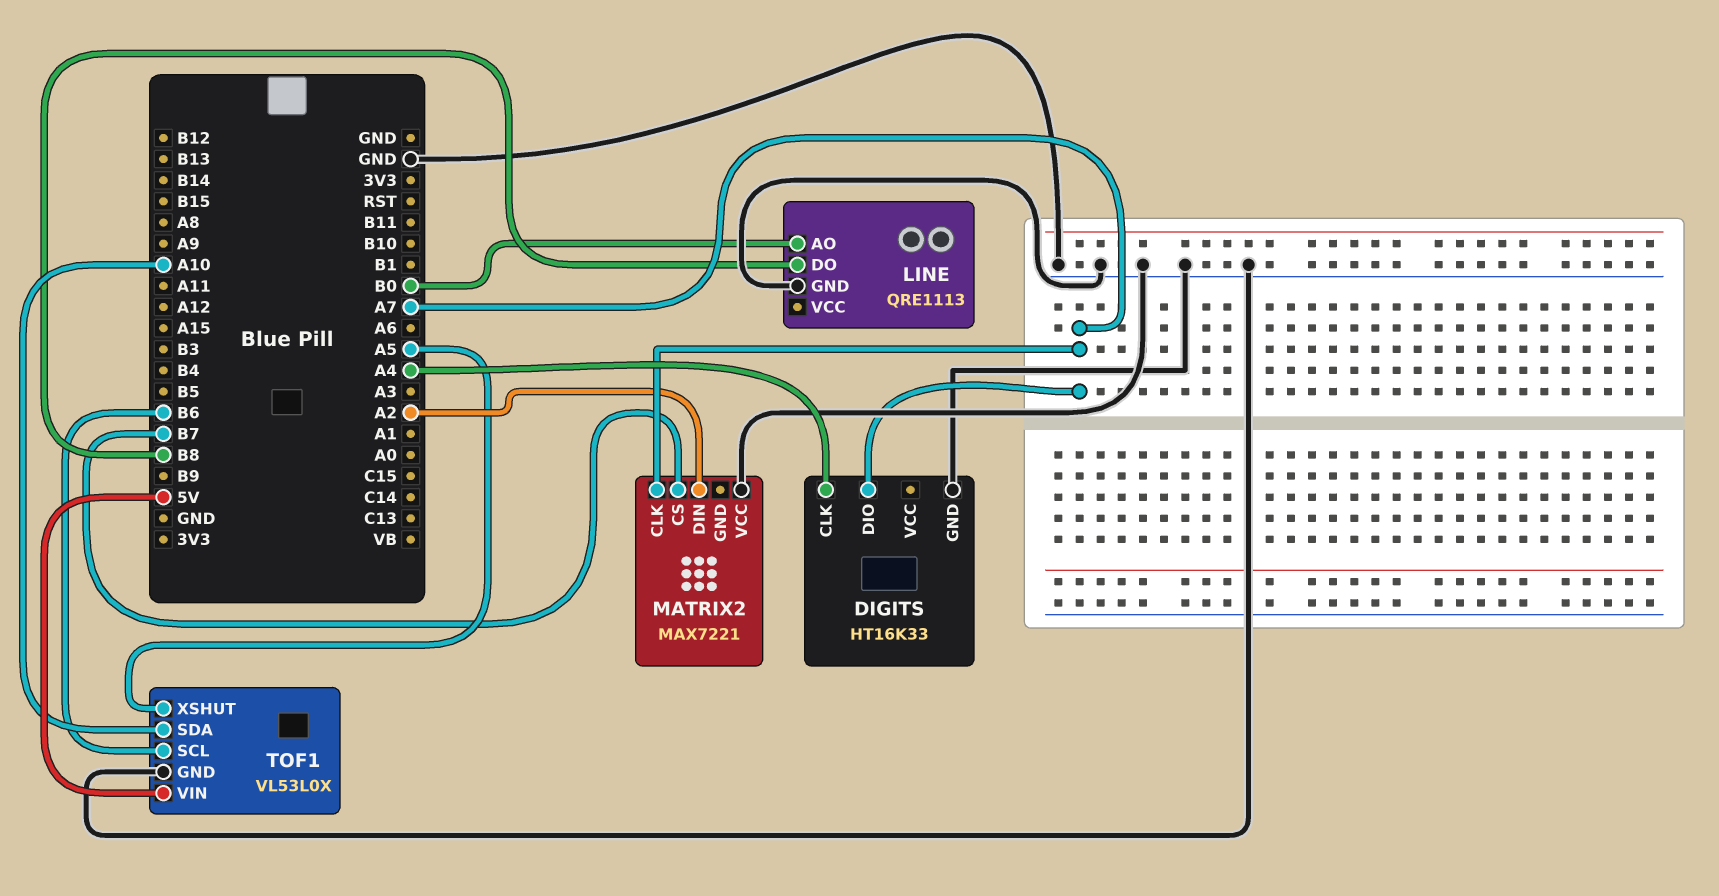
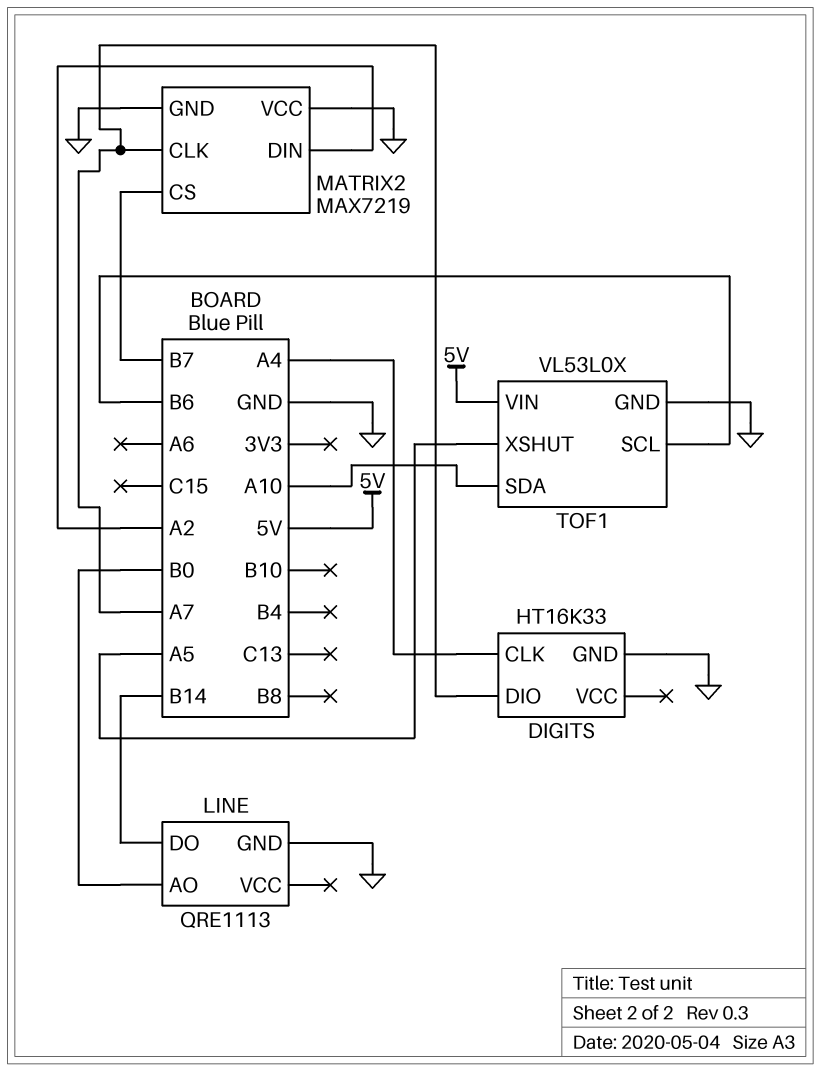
LINE pin DO: B8 -> B14
MATRIX2: MAX7221 -> MAX7219
MATRIX2 pin GND: none -> GND

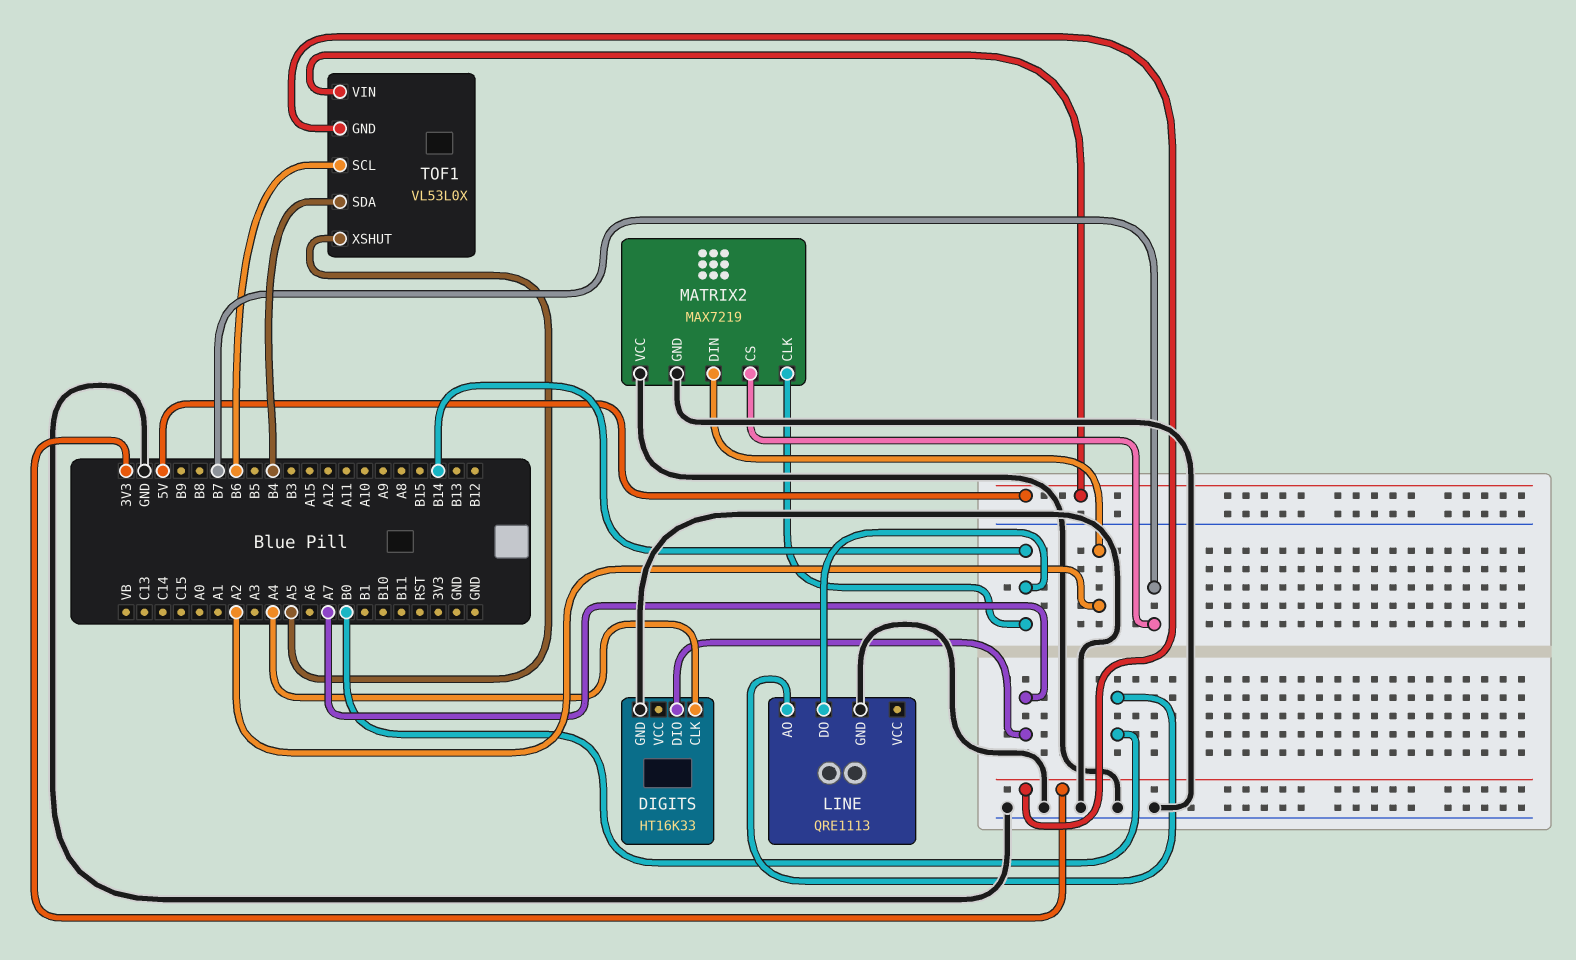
MATRIX2 pin CLK: A7 -> B14
TOF1 pin GND: GND -> 3V3
TOF1 pin SDA: A10 -> B4

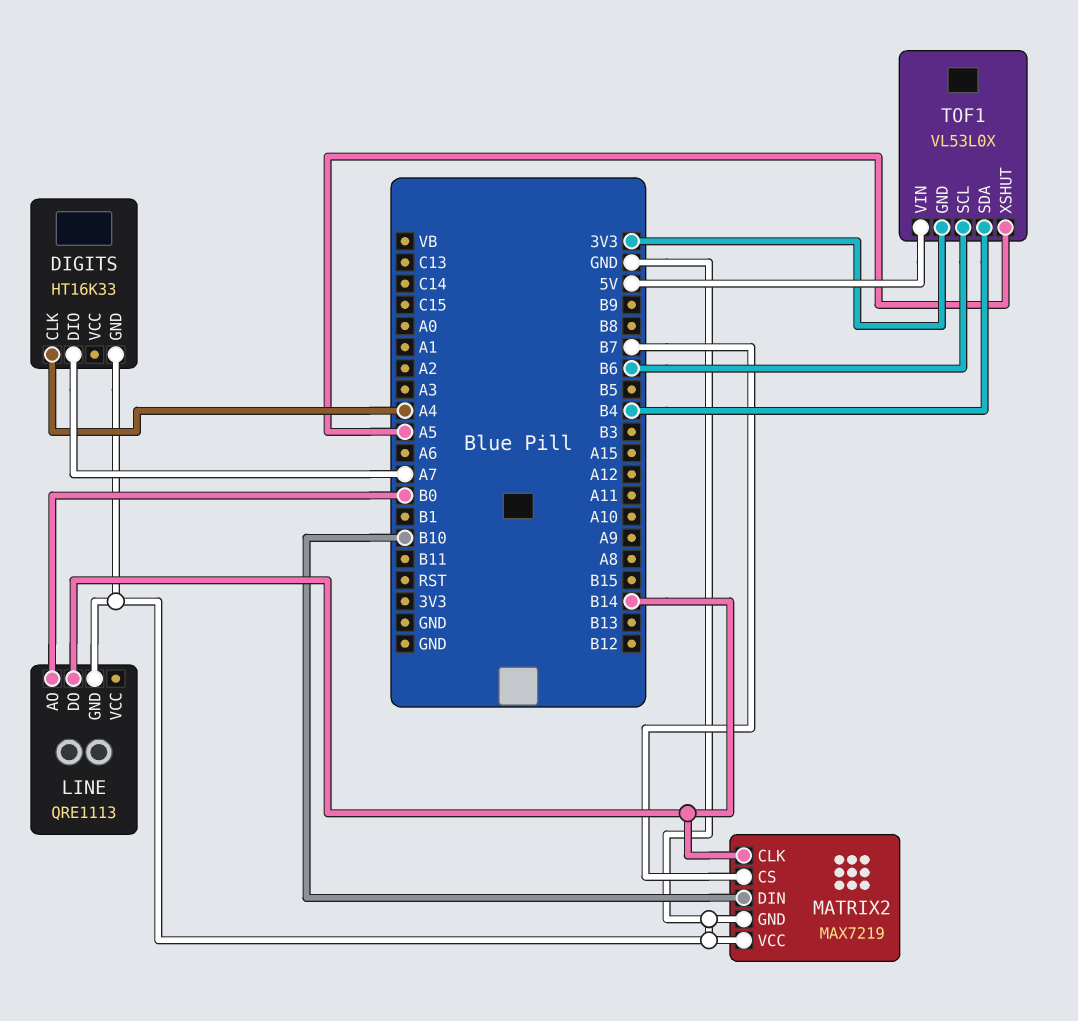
MATRIX2 pin DIN: A2 -> B10

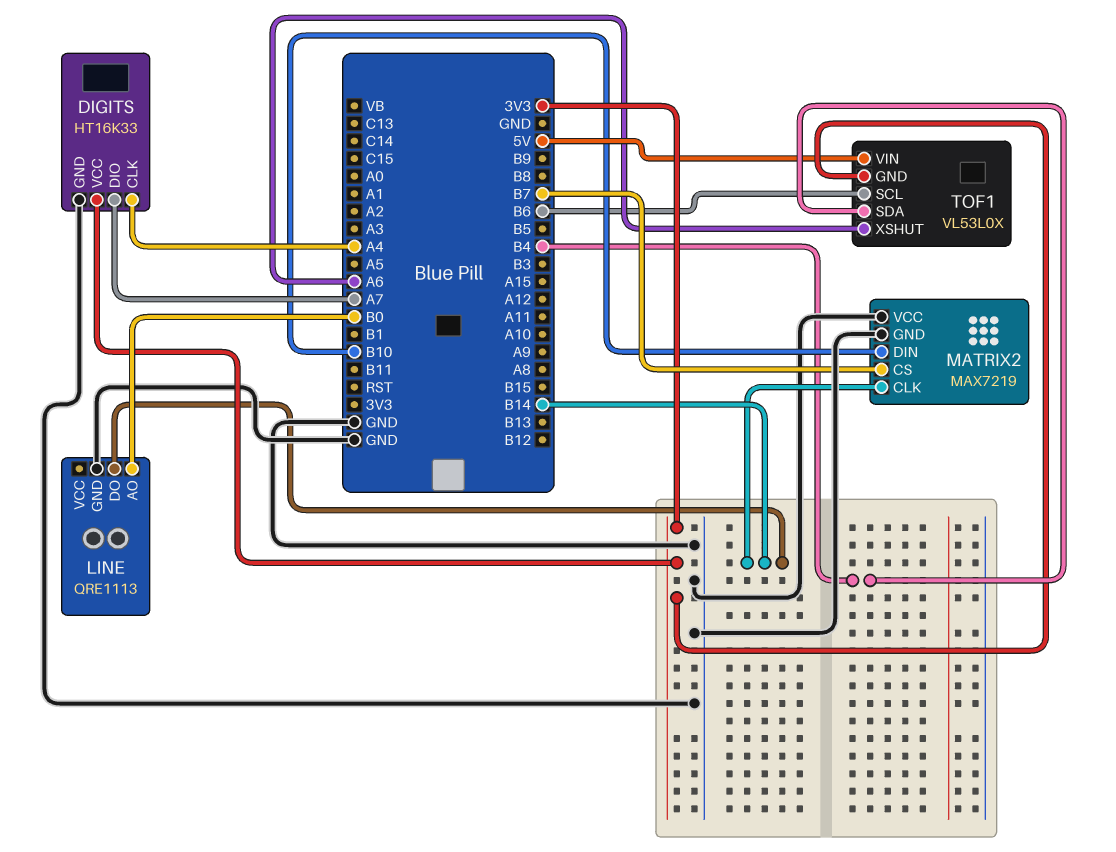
DIGITS pin VCC: none -> 3V3
TOF1 pin XSHUT: A5 -> A6

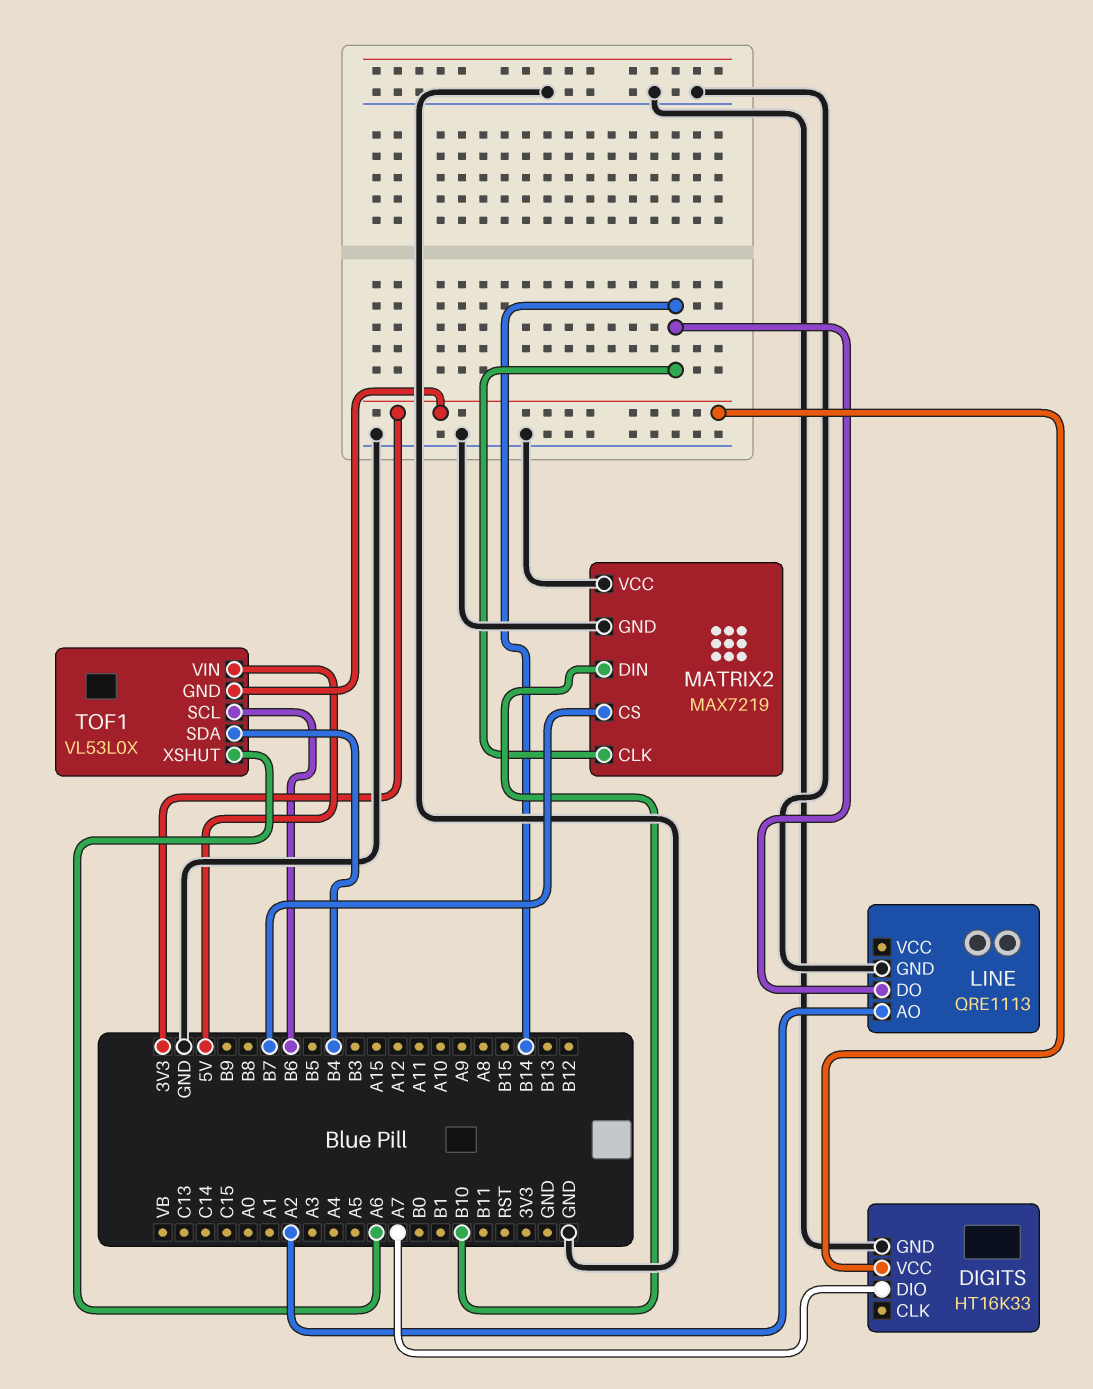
DIGITS pin CLK: A4 -> none
LINE pin AO: B0 -> A2

